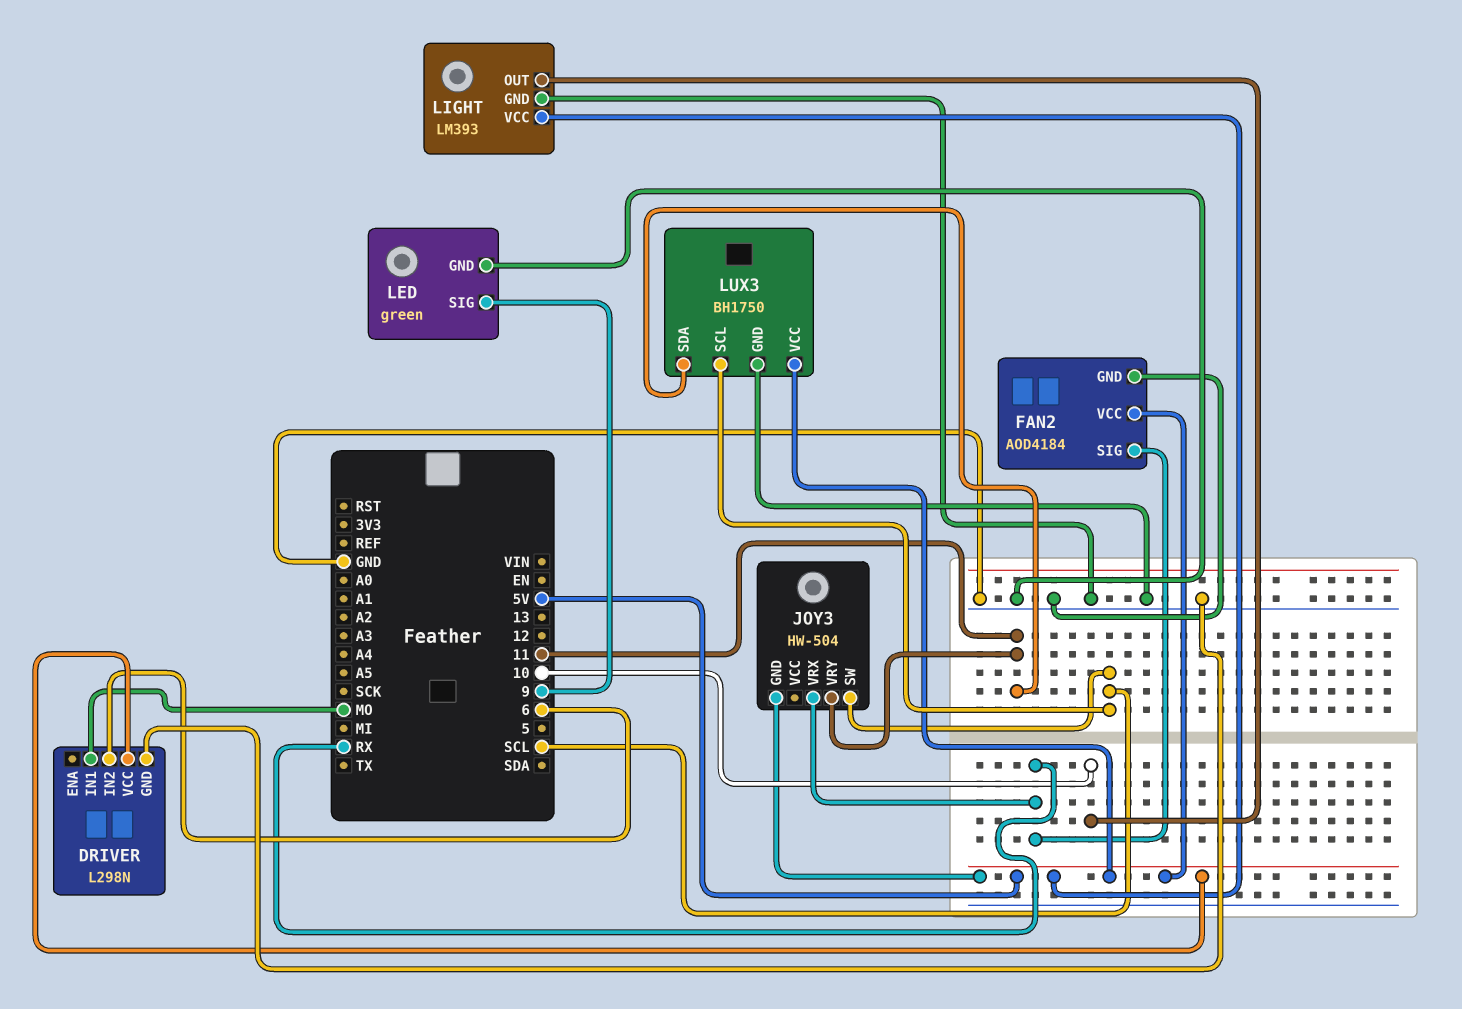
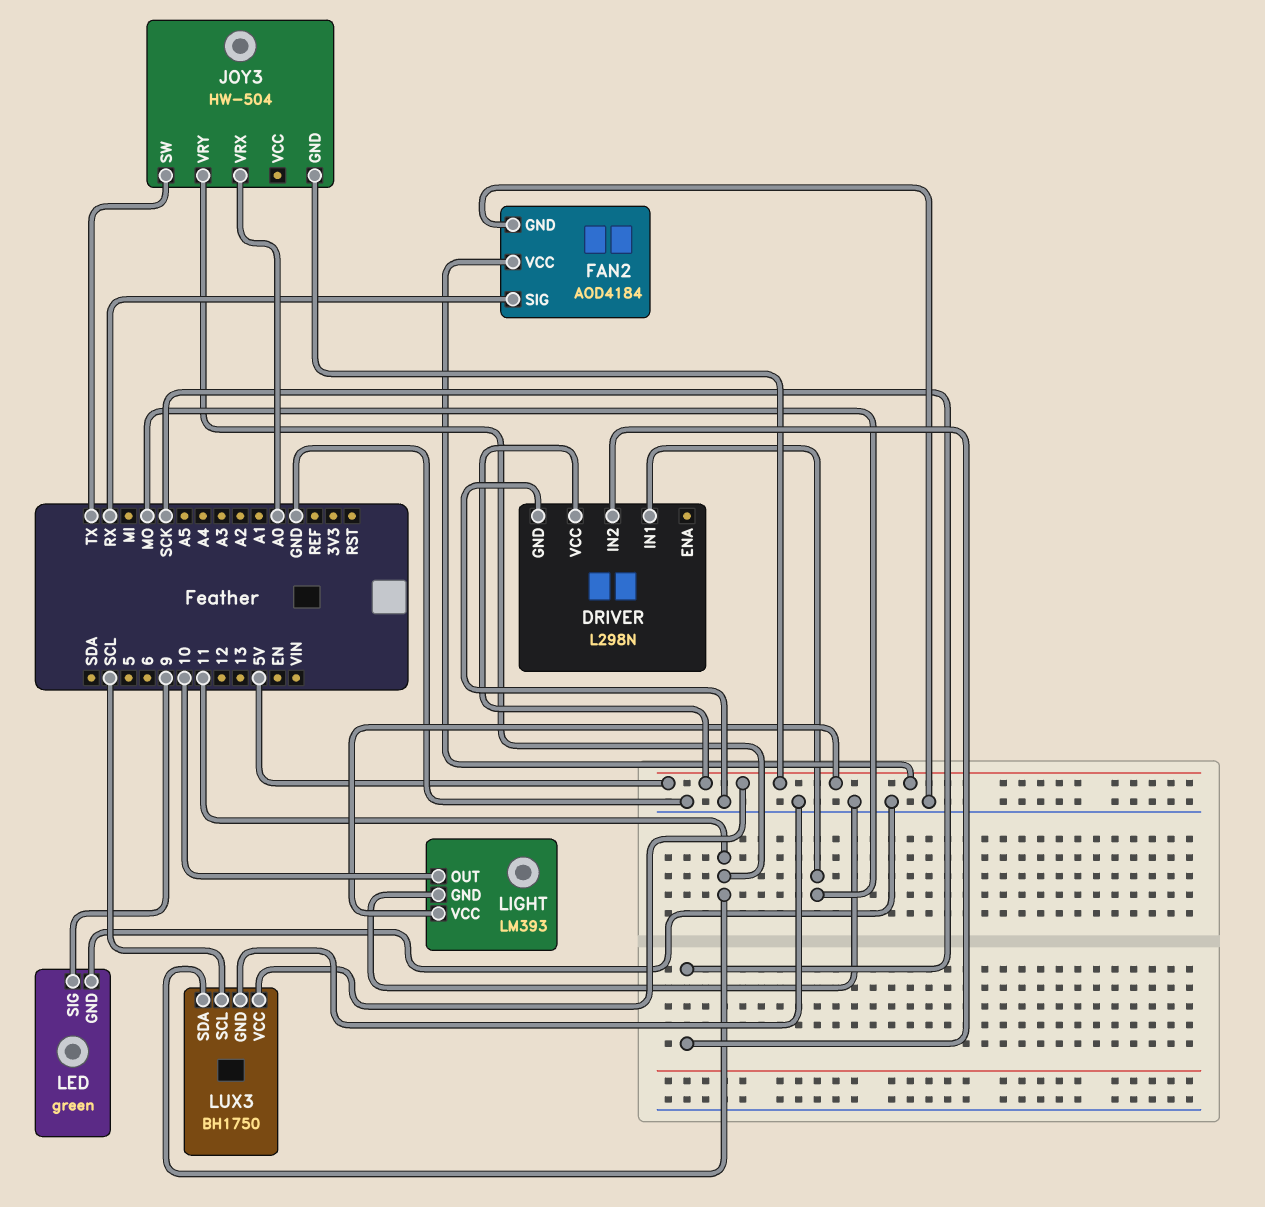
DRIVER pin IN2: 6 -> SCK
JOY3 pin SW: SCL -> TX
JOY3 pin VRX: RX -> A0

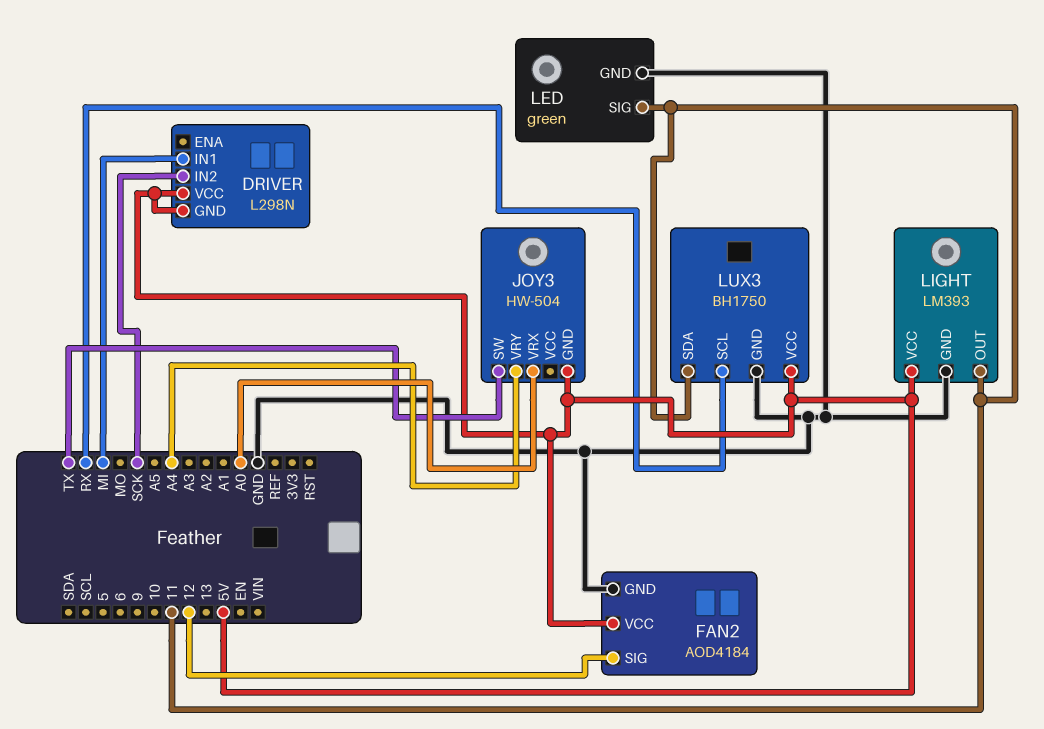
DRIVER pin GND: GND -> 5V
DRIVER pin IN1: MO -> MI
FAN2 pin SIG: RX -> 12
JOY3 pin VRY: 11 -> A4
LED pin SIG: 9 -> 11
LIGHT pin OUT: 10 -> 11
LUX3 pin SCL: SCL -> RX

